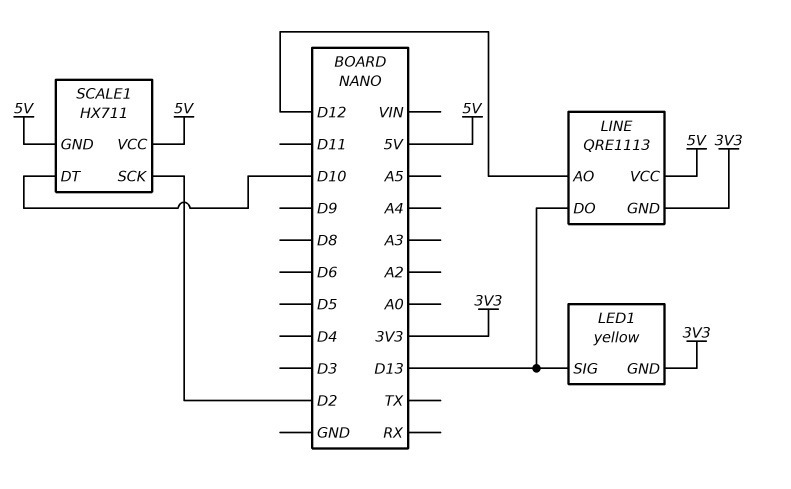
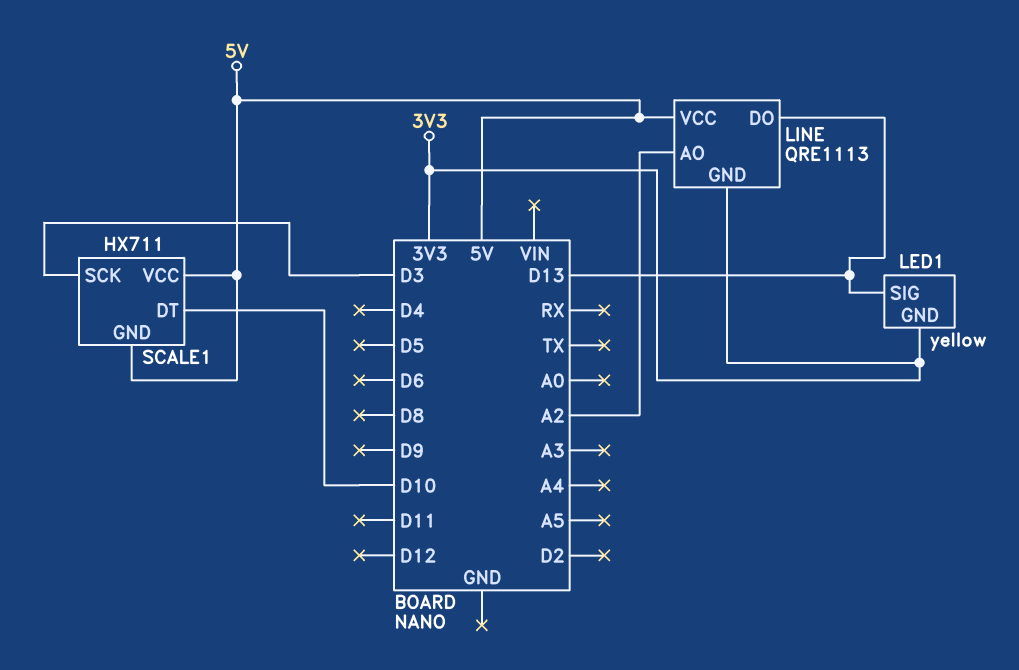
LINE pin AO: D12 -> A2
SCALE1 pin SCK: D2 -> D3

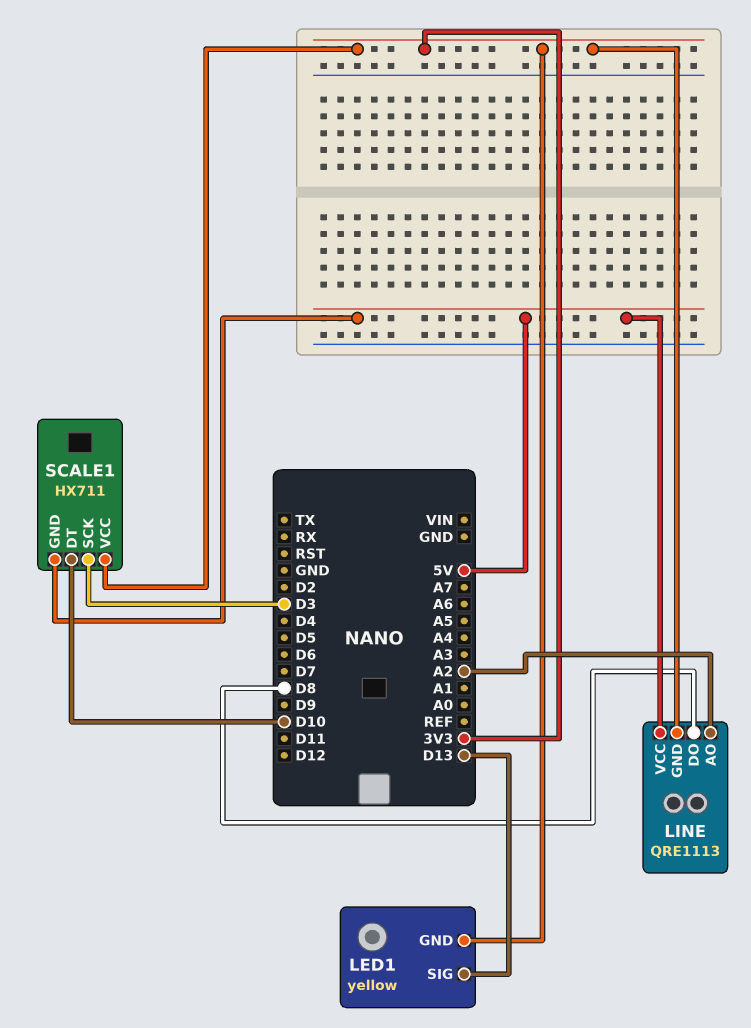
LINE pin DO: D13 -> D8
SCALE1 pin VCC: 5V -> 3V3

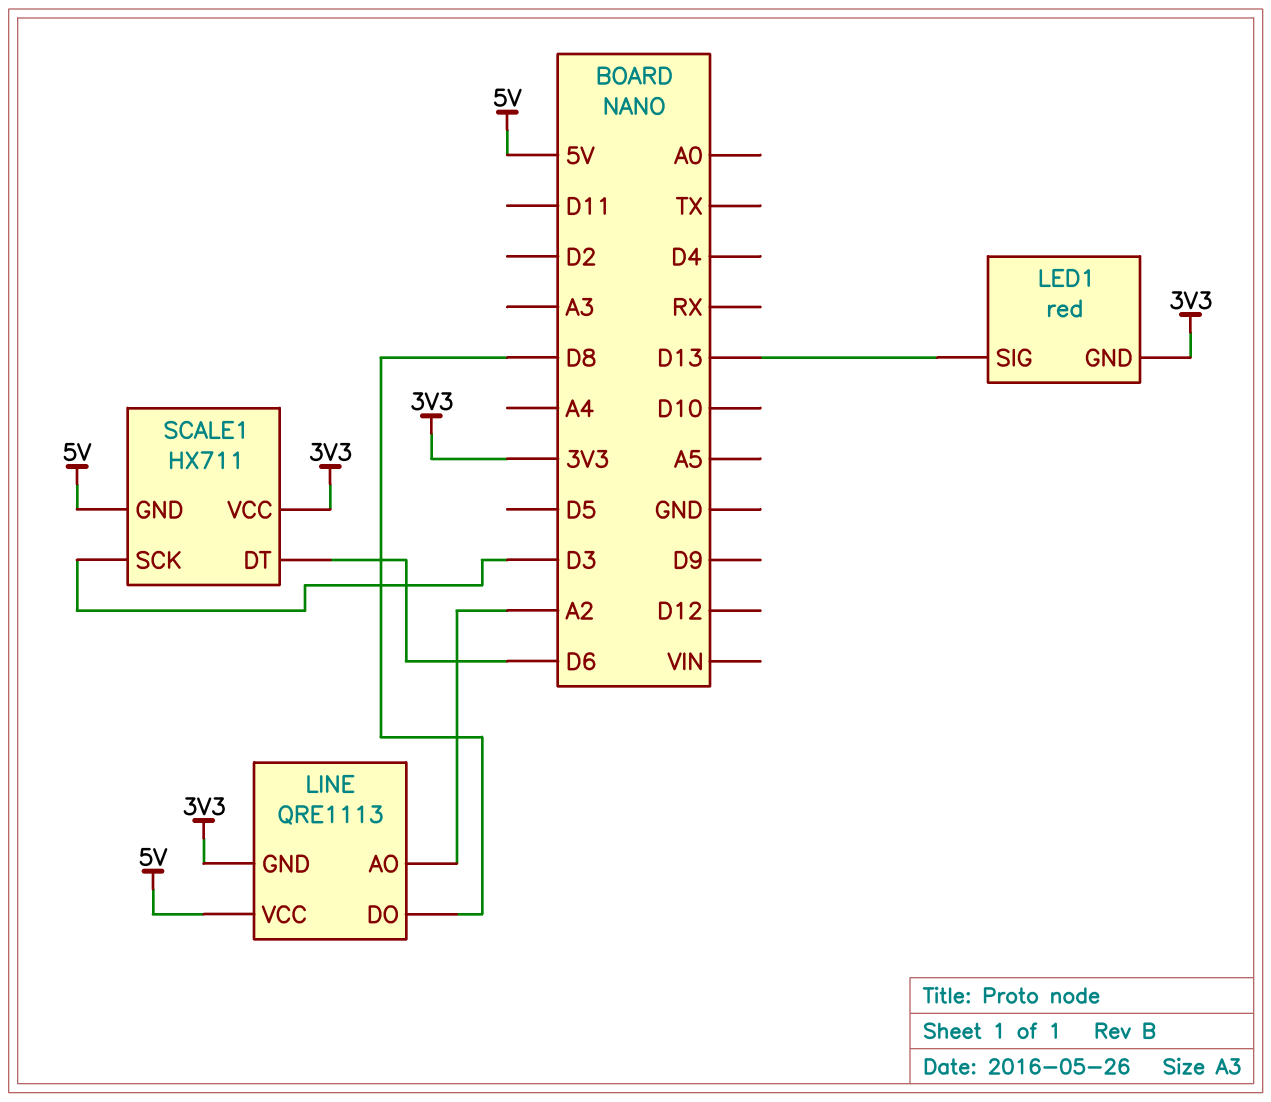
LED1: yellow -> red
SCALE1 pin DT: D10 -> D6

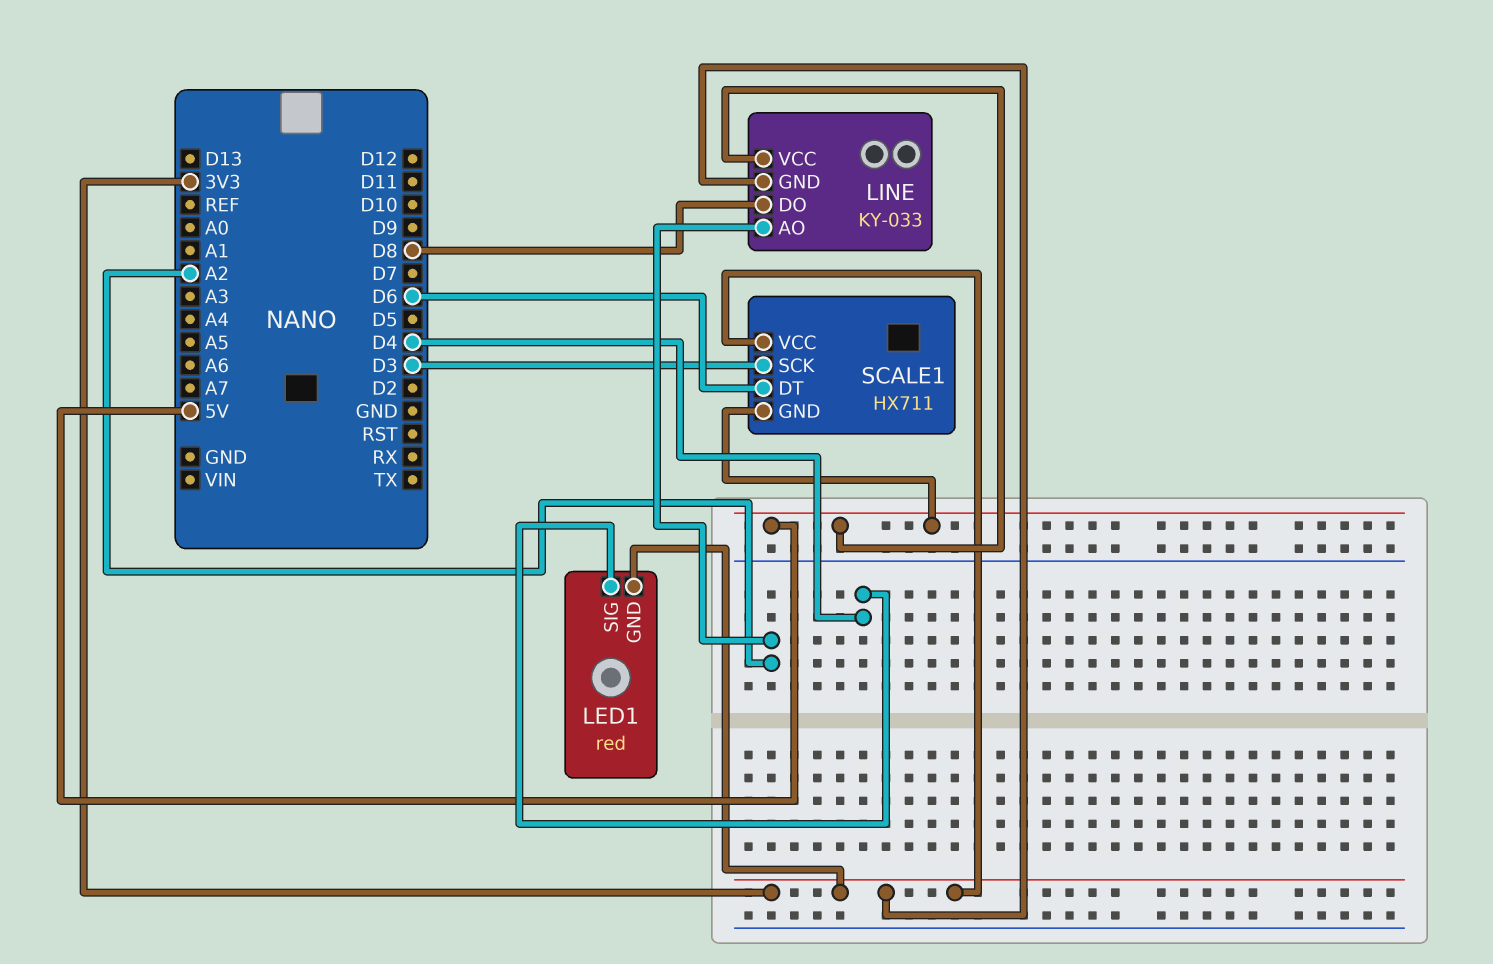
LED1 pin SIG: D13 -> D4
LINE: QRE1113 -> KY-033

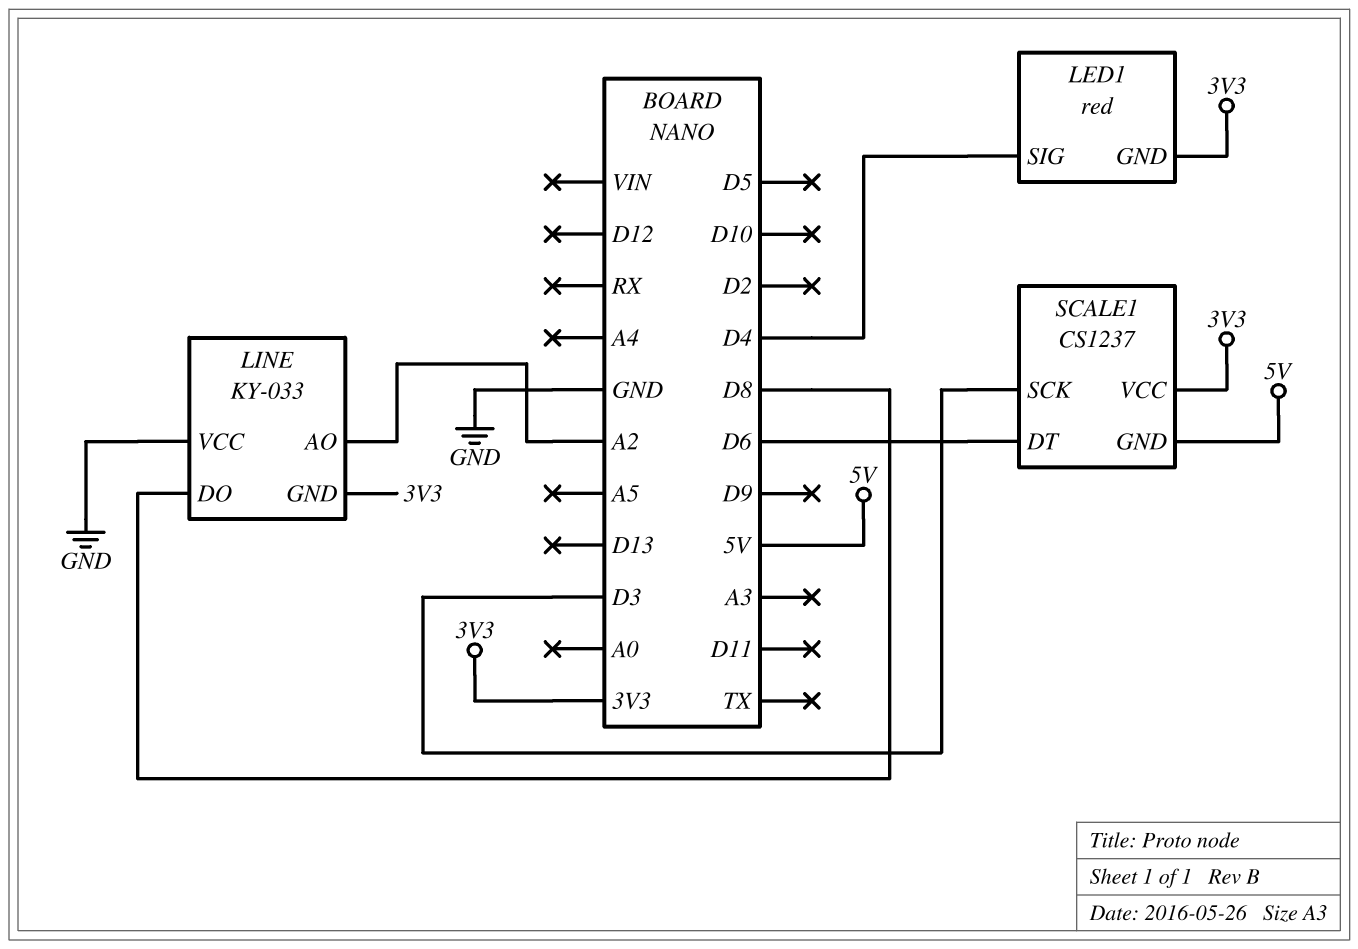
LINE pin VCC: 5V -> GND
SCALE1: HX711 -> CS1237

